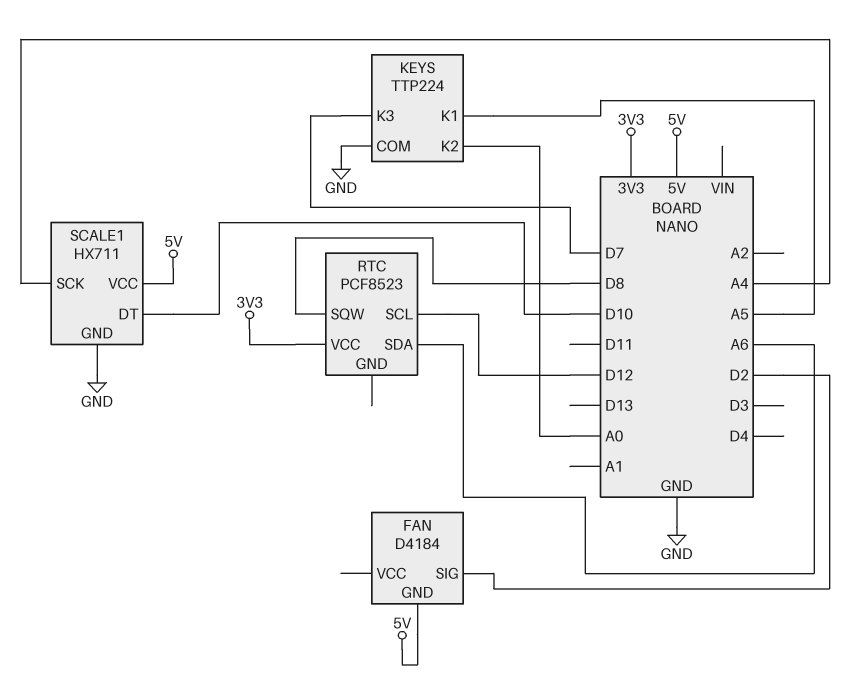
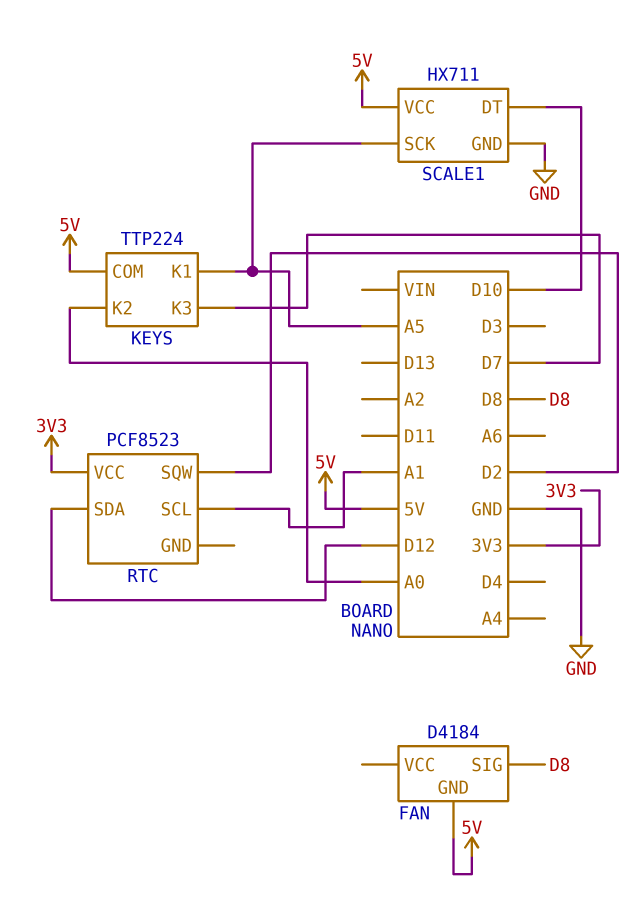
FAN pin SIG: D2 -> D8
KEYS pin COM: GND -> 5V
RTC pin SCL: D12 -> A1
RTC pin SDA: A6 -> D12
RTC pin SQW: D8 -> D2
SCALE1 pin SCK: A4 -> A5

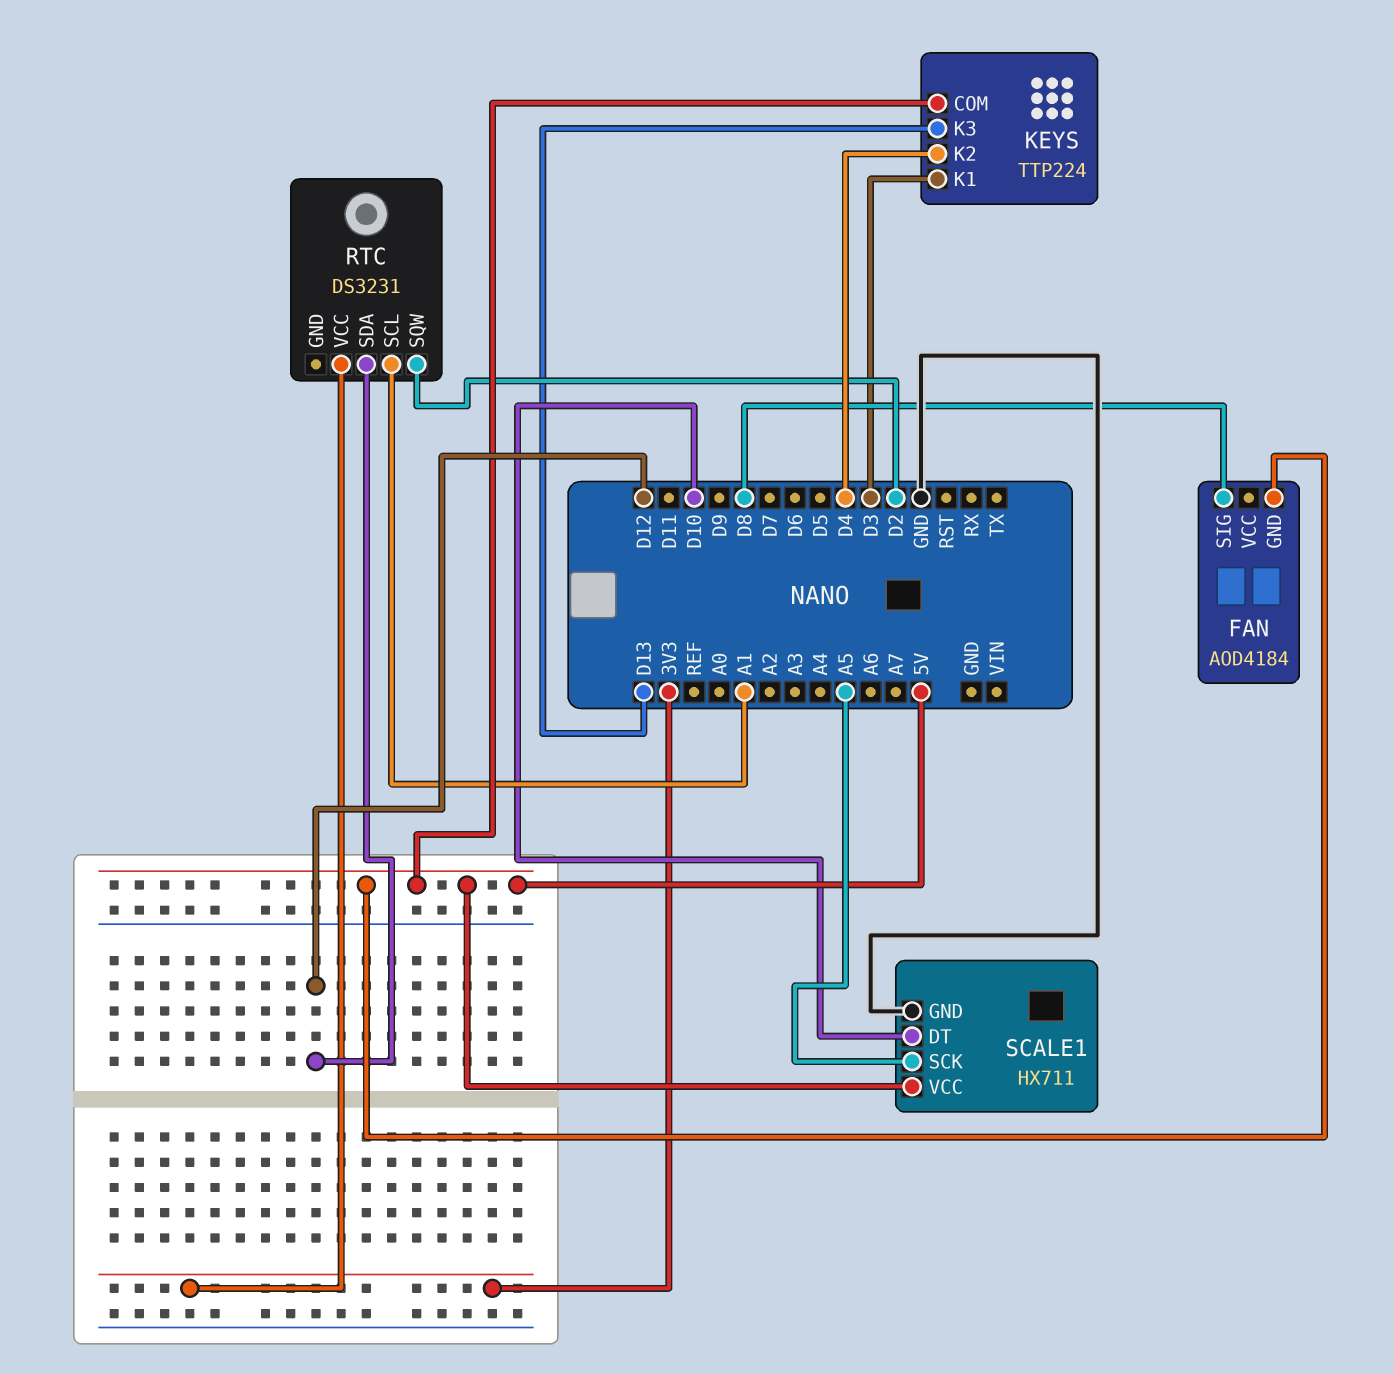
FAN: D4184 -> AOD4184
KEYS pin K1: A5 -> D3
KEYS pin K2: A0 -> D4
KEYS pin K3: D7 -> D13
RTC: PCF8523 -> DS3231

